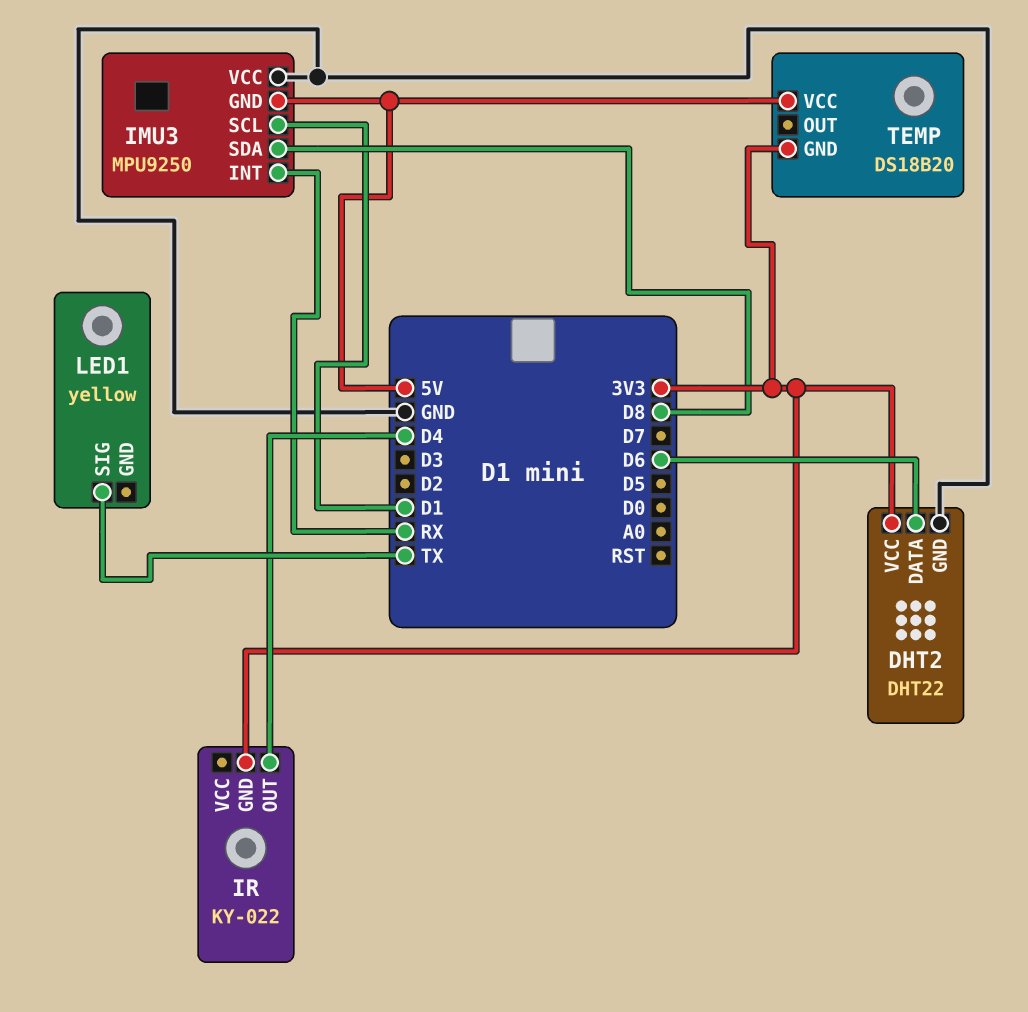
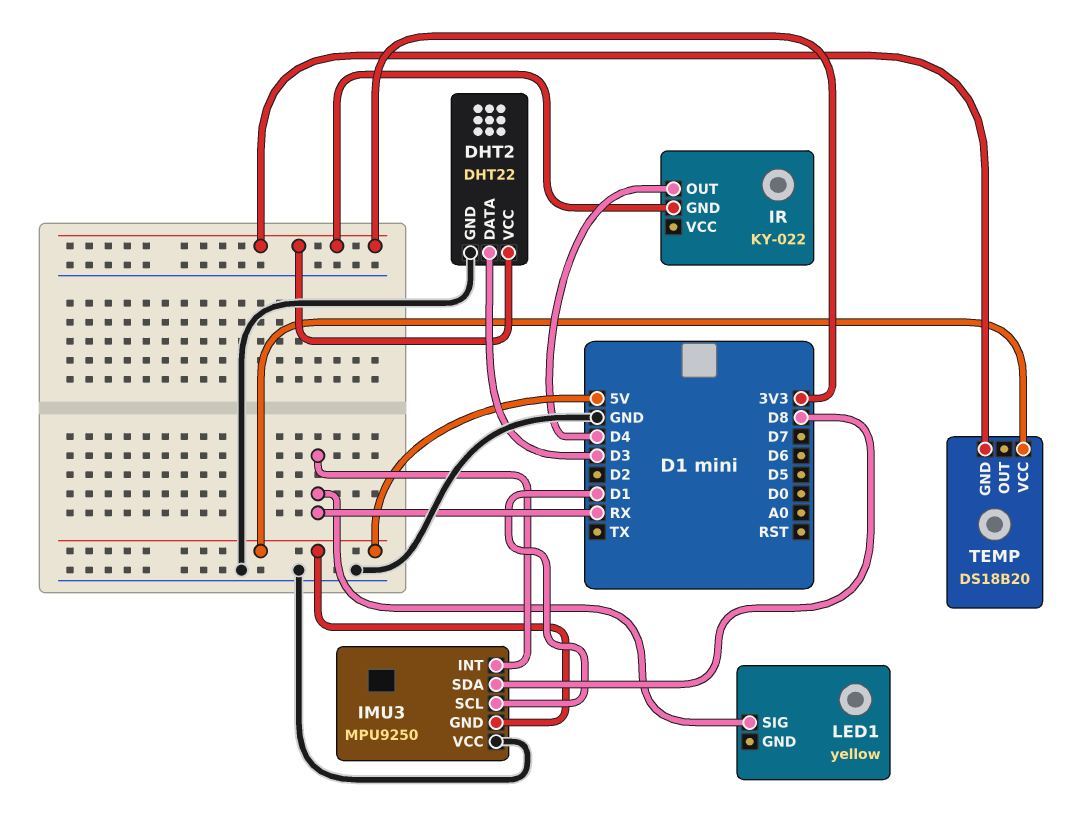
DHT2 pin DATA: D6 -> D3
LED1 pin SIG: TX -> RX

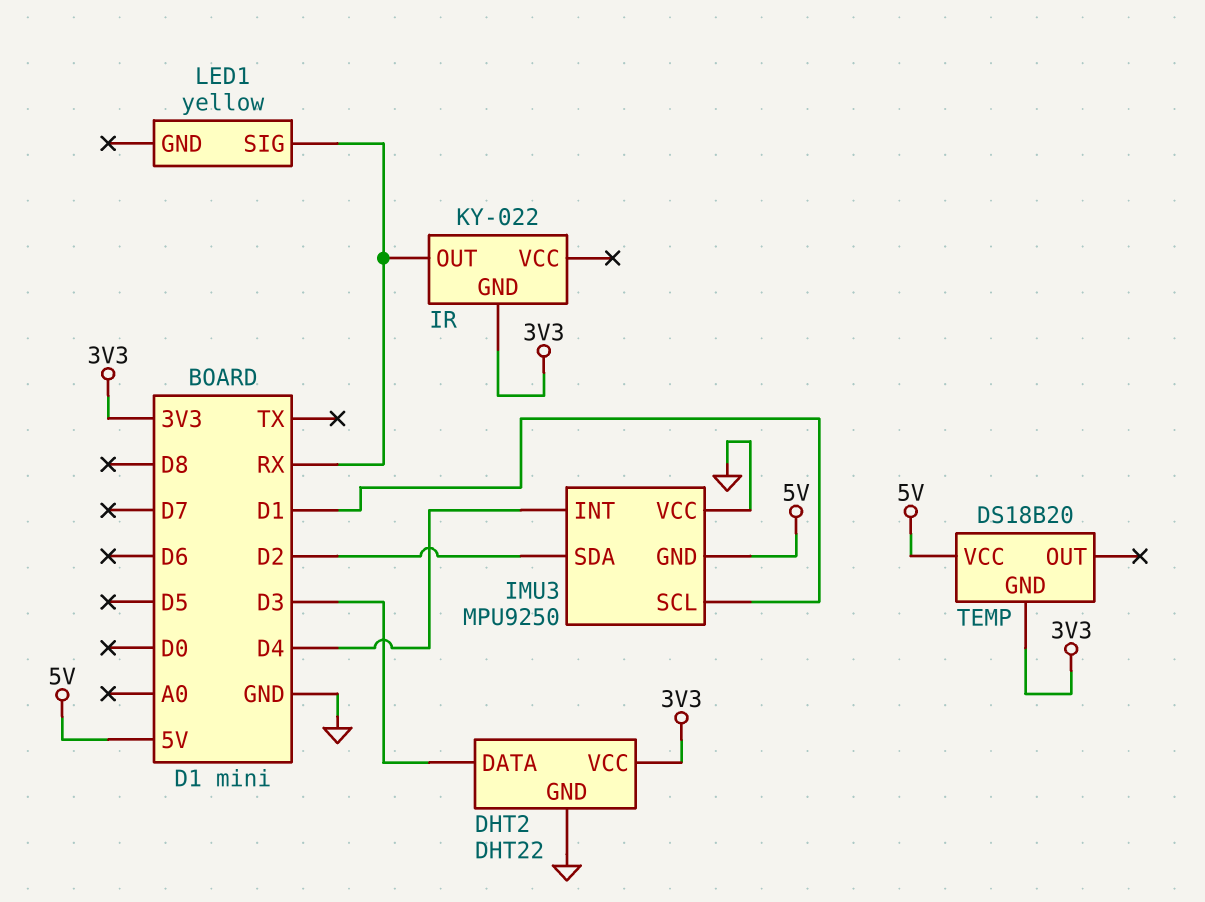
IMU3 pin INT: RX -> D4
IMU3 pin SDA: D8 -> D2
IR pin OUT: D4 -> RX

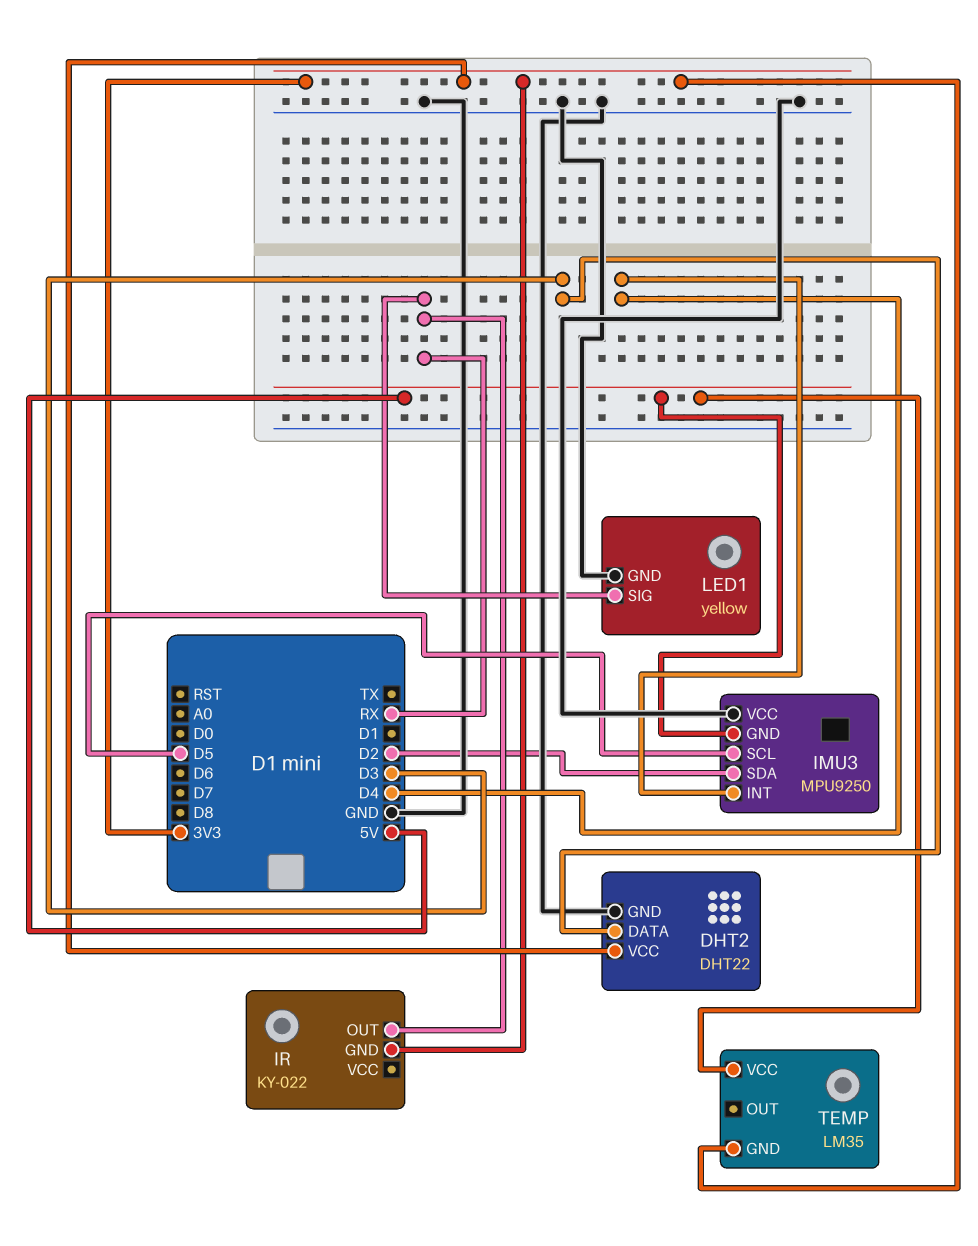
IMU3 pin SCL: D1 -> D5
LED1 pin GND: none -> GND
TEMP: DS18B20 -> LM35

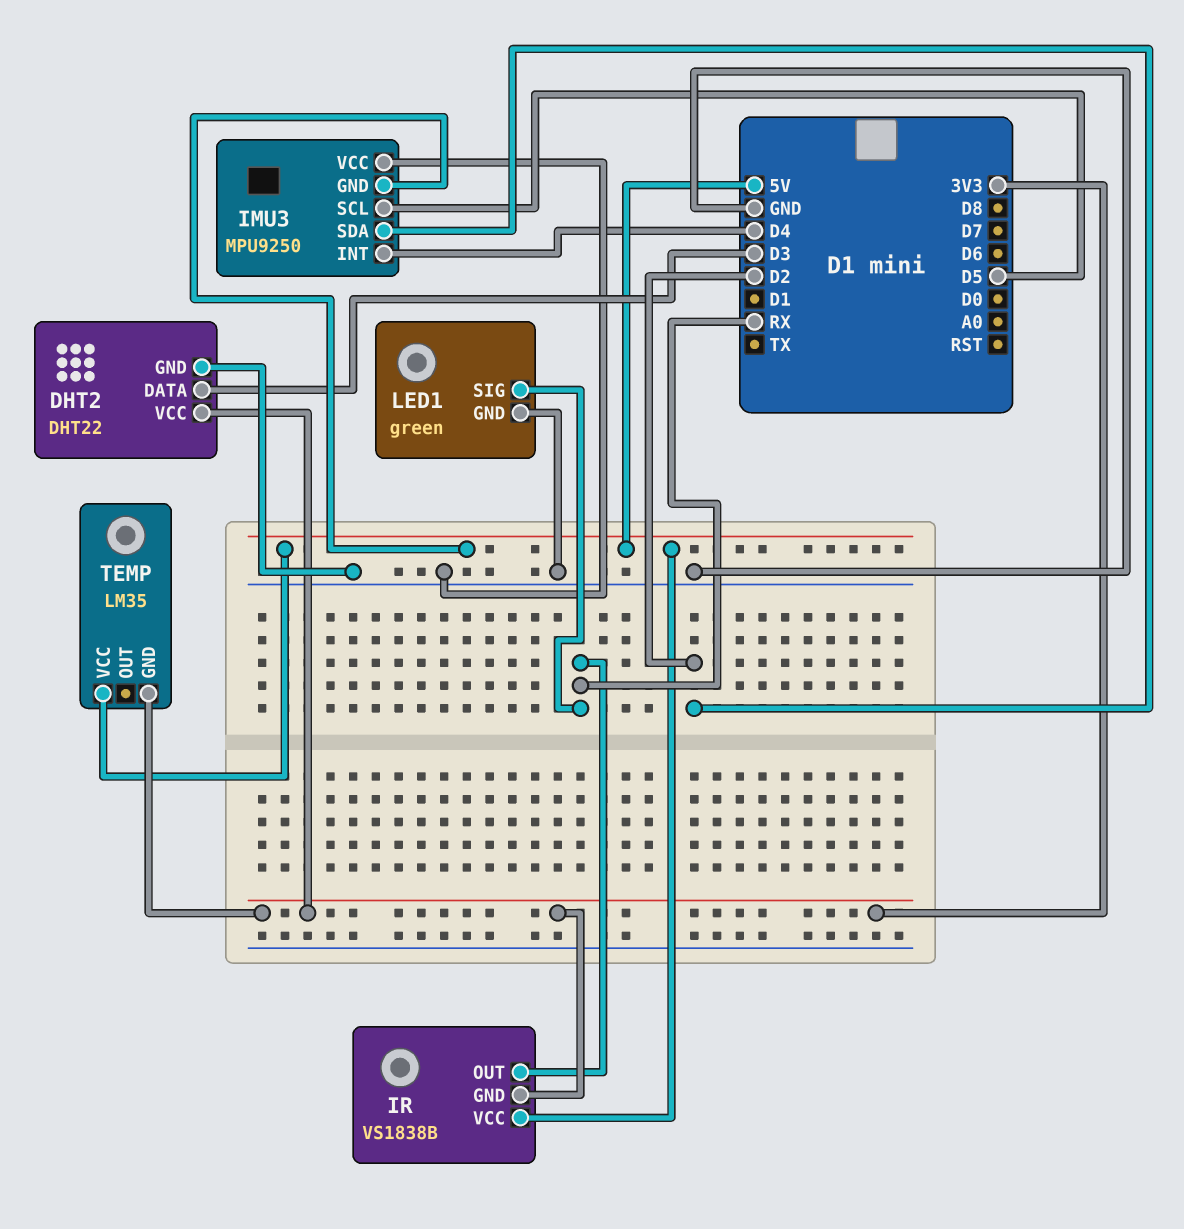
IR: KY-022 -> VS1838B
IR pin VCC: none -> 5V
LED1: yellow -> green

